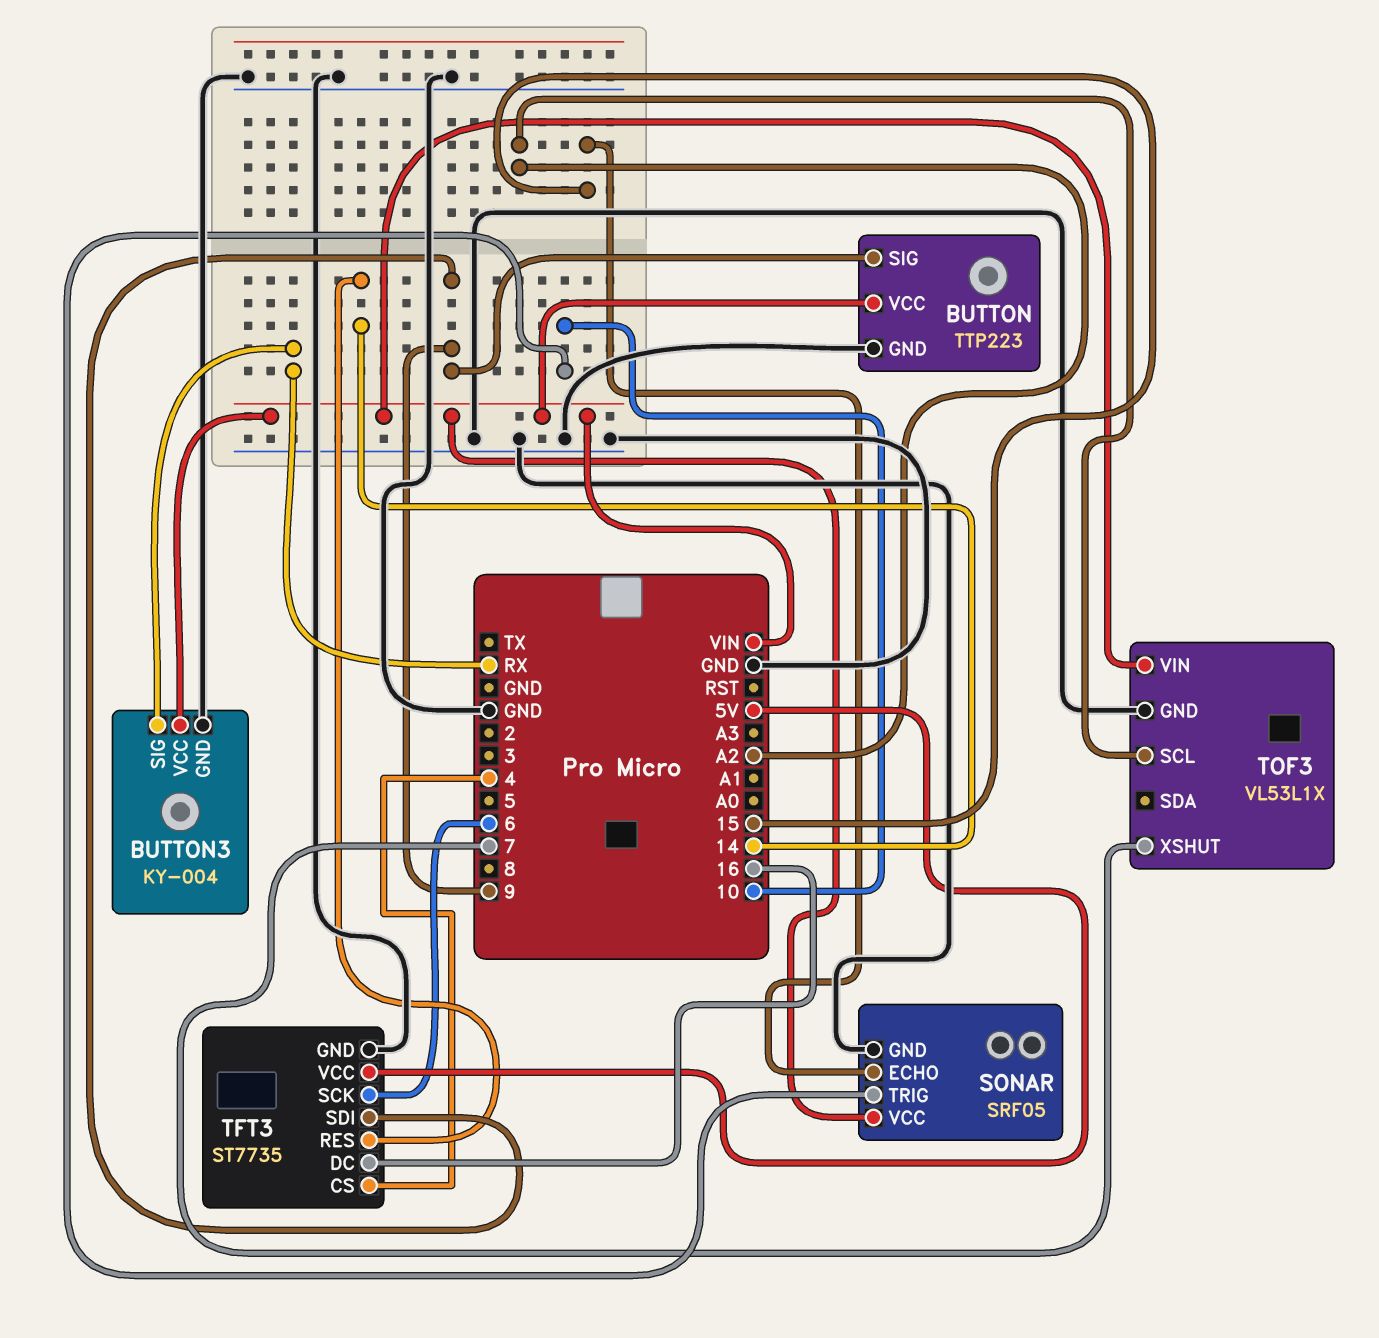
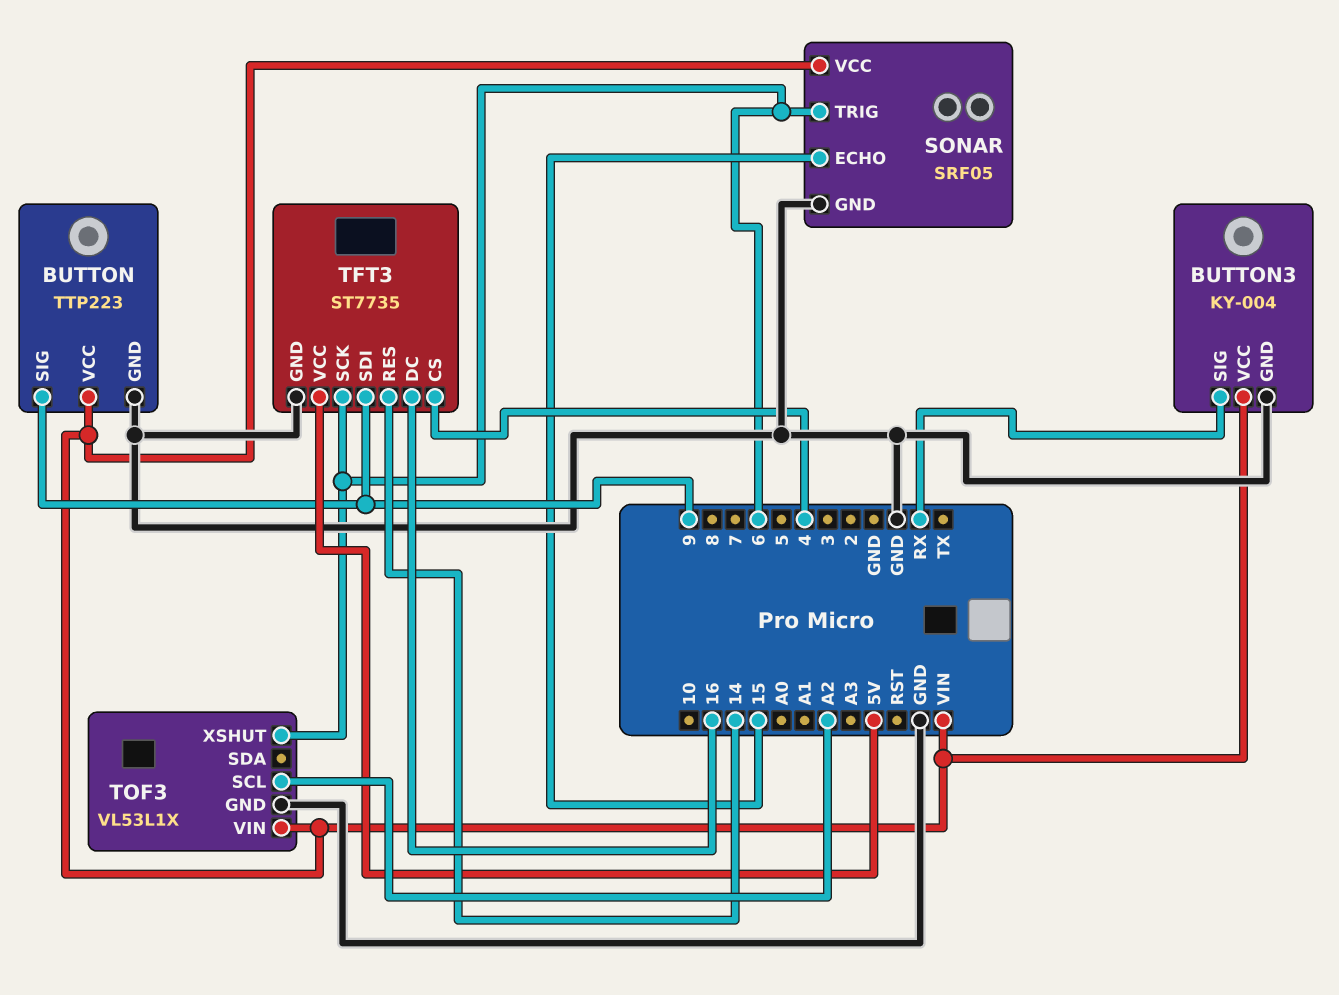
SONAR pin TRIG: 10 -> 6
TOF3 pin XSHUT: 7 -> 6

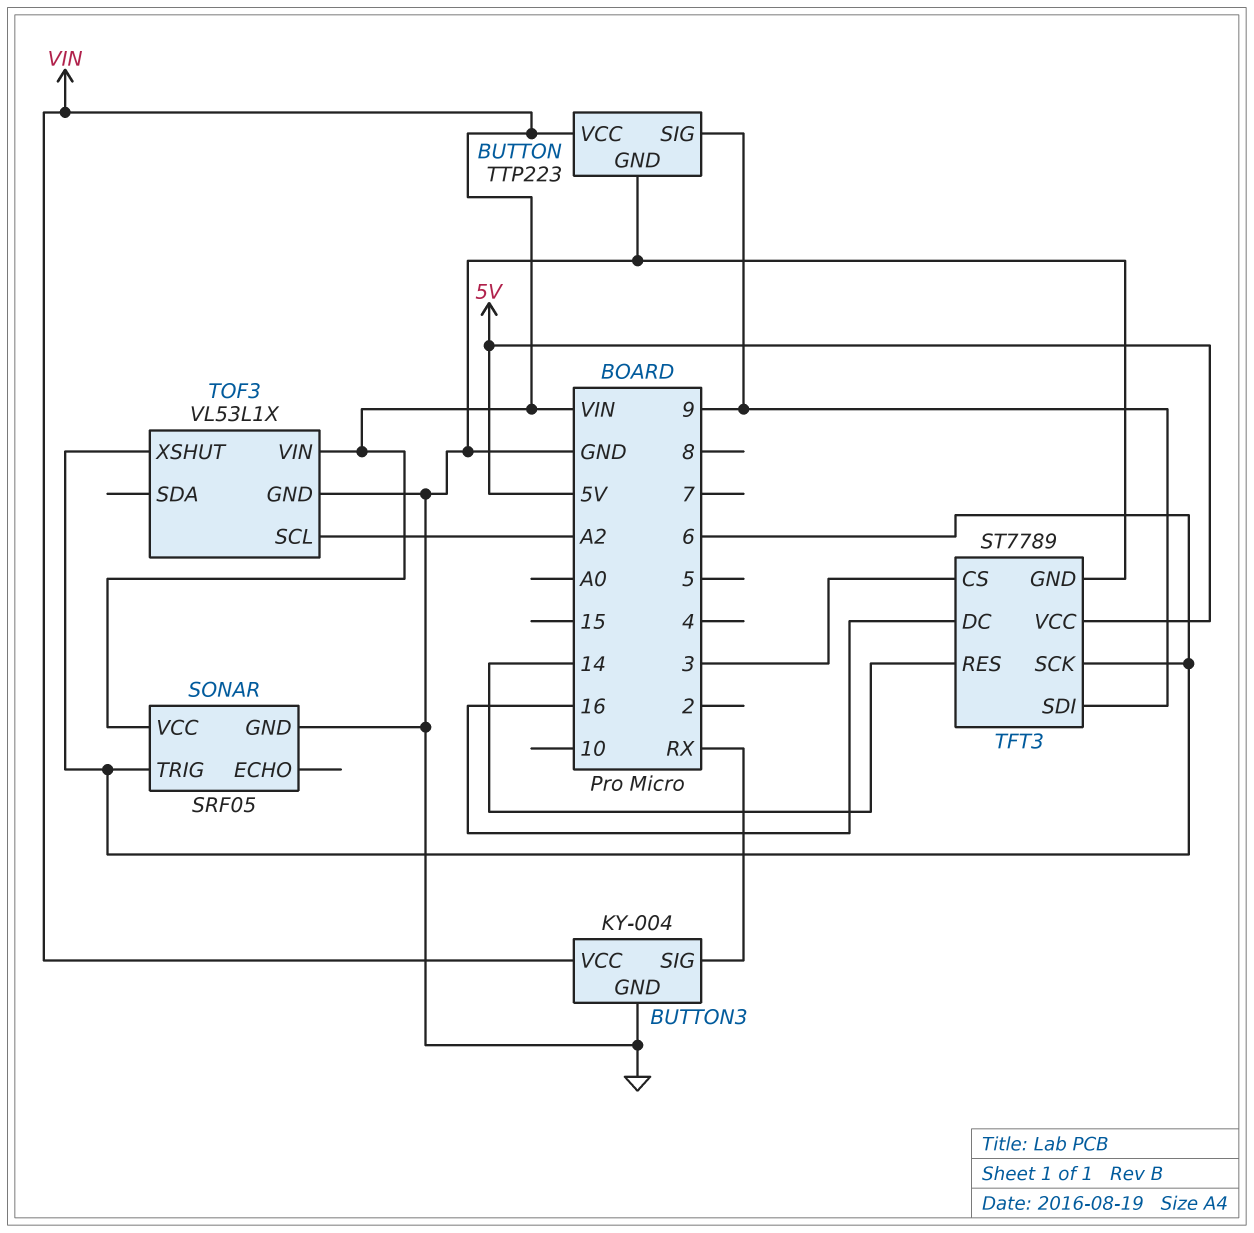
SONAR pin ECHO: 15 -> none
TFT3: ST7735 -> ST7789
TFT3 pin CS: 4 -> 3

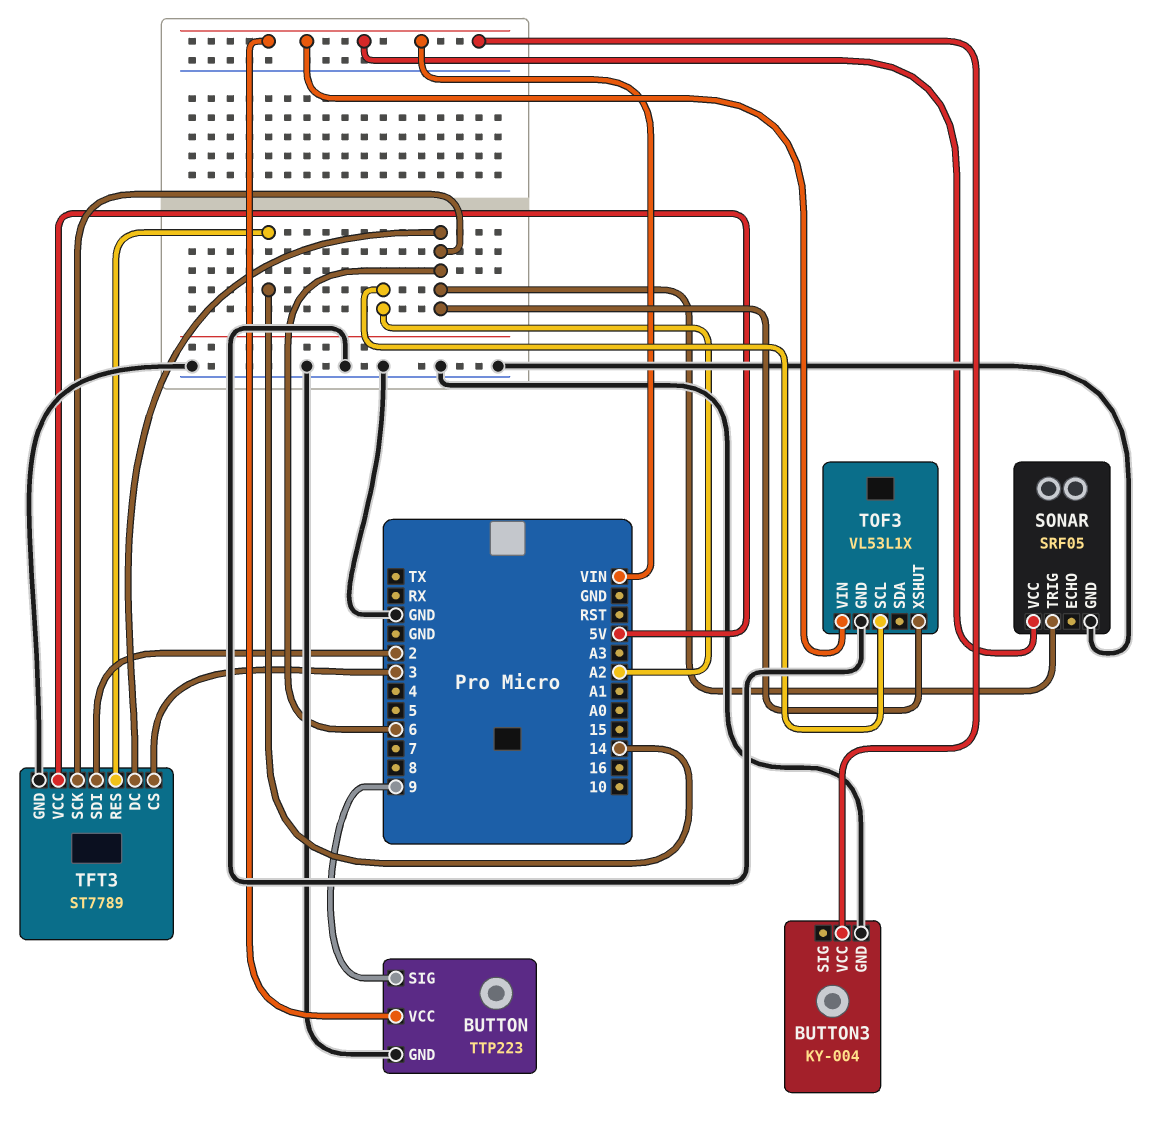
BUTTON3 pin SIG: RX -> none
TFT3 pin DC: 16 -> 6
TFT3 pin SDI: 9 -> 2

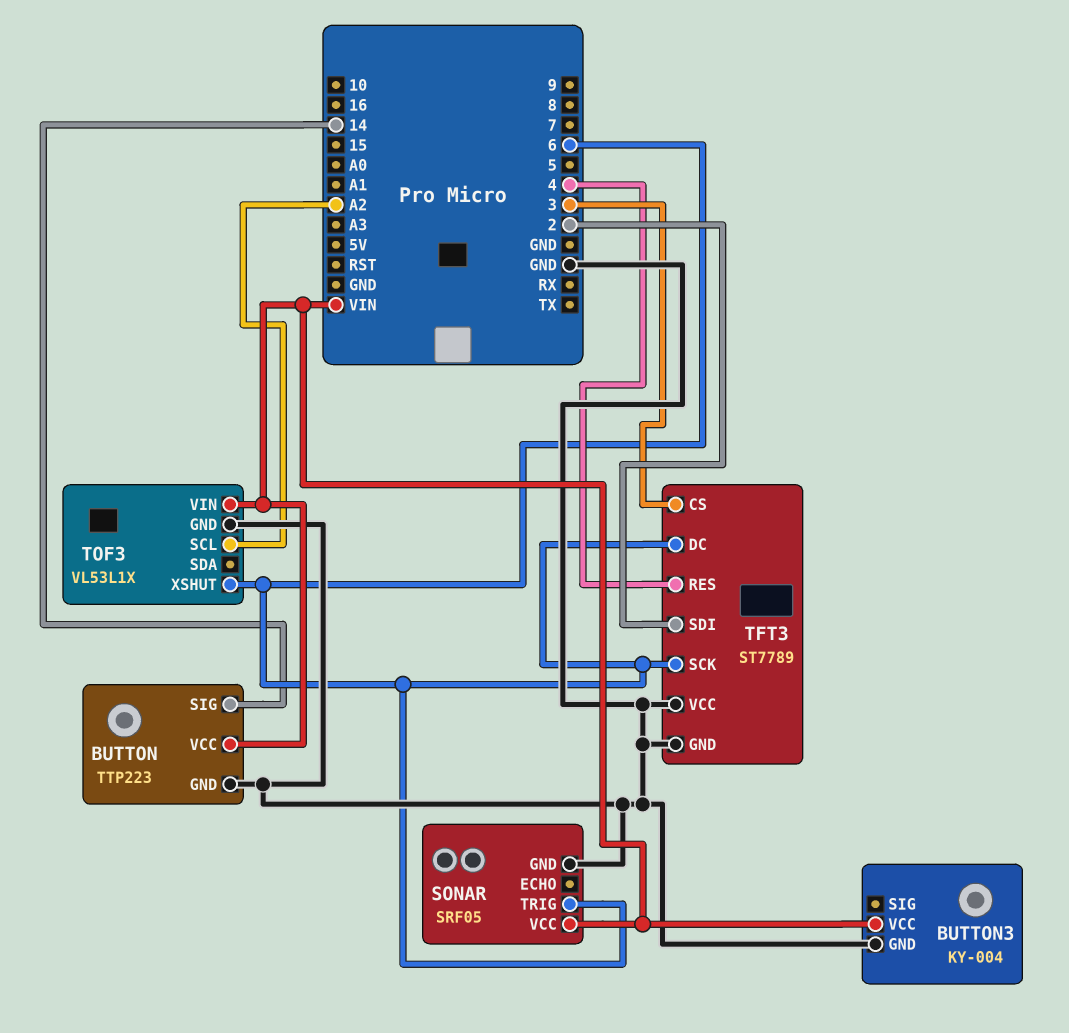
BUTTON pin SIG: 9 -> 14
TFT3 pin RES: 14 -> 4
TFT3 pin VCC: 5V -> GND

